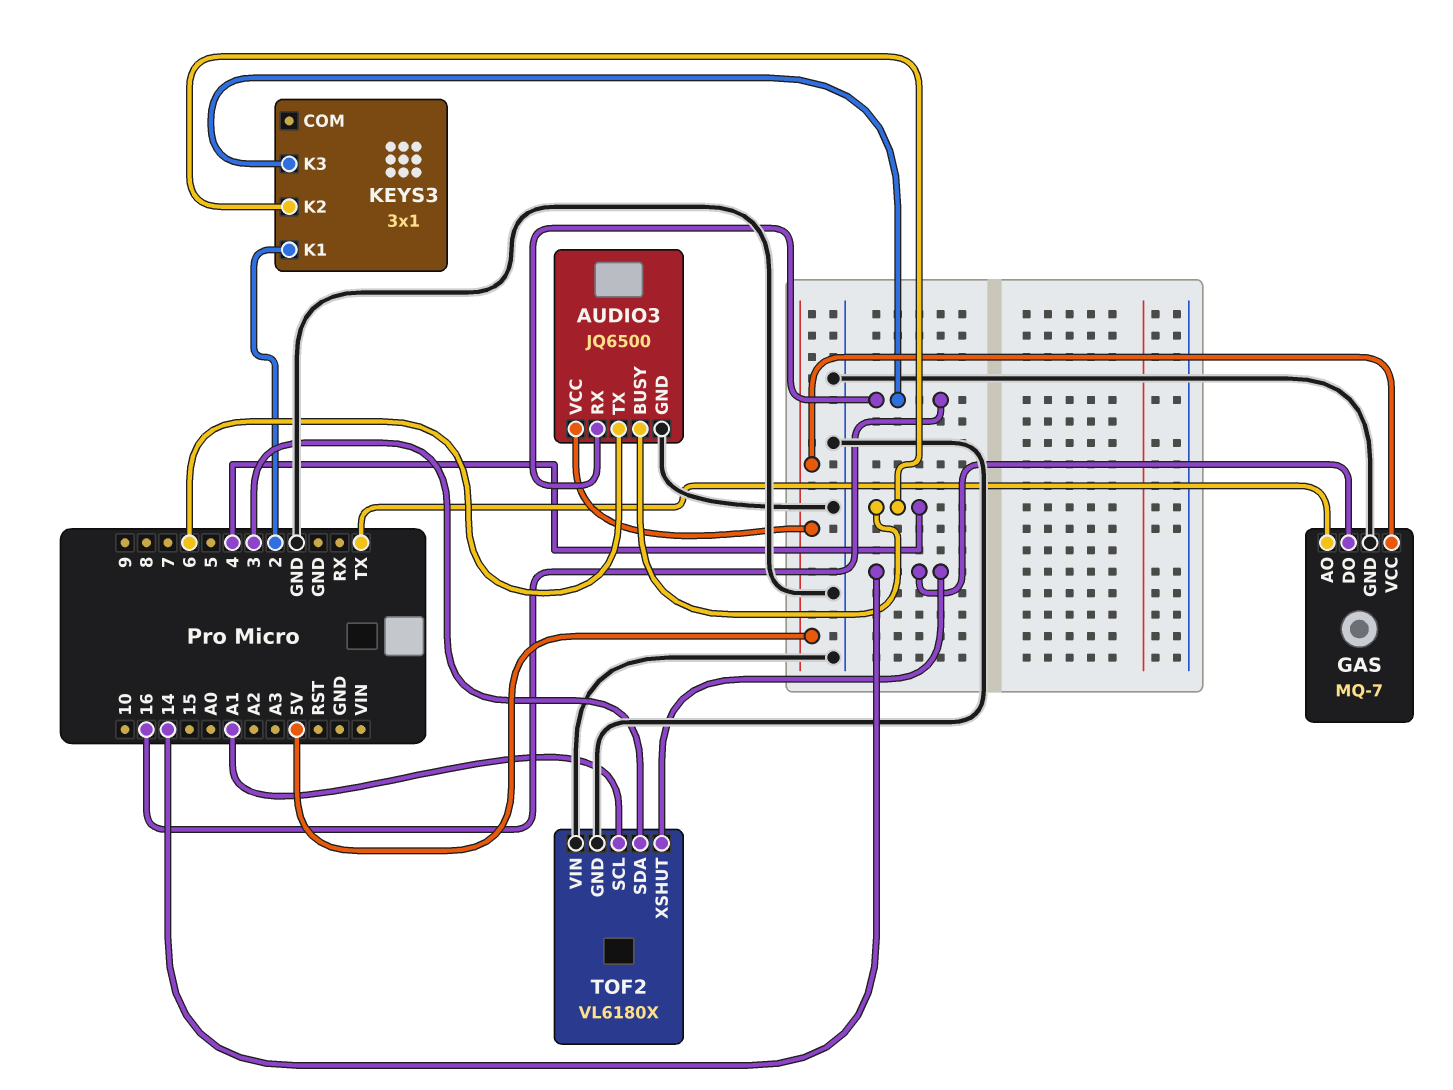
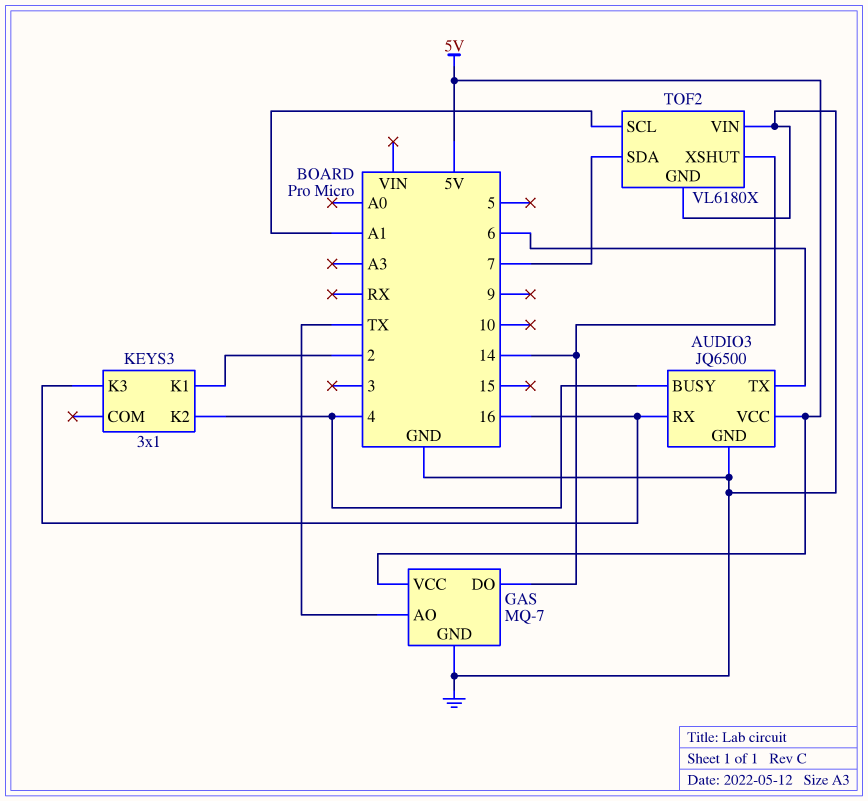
TOF2 pin SDA: 3 -> 7

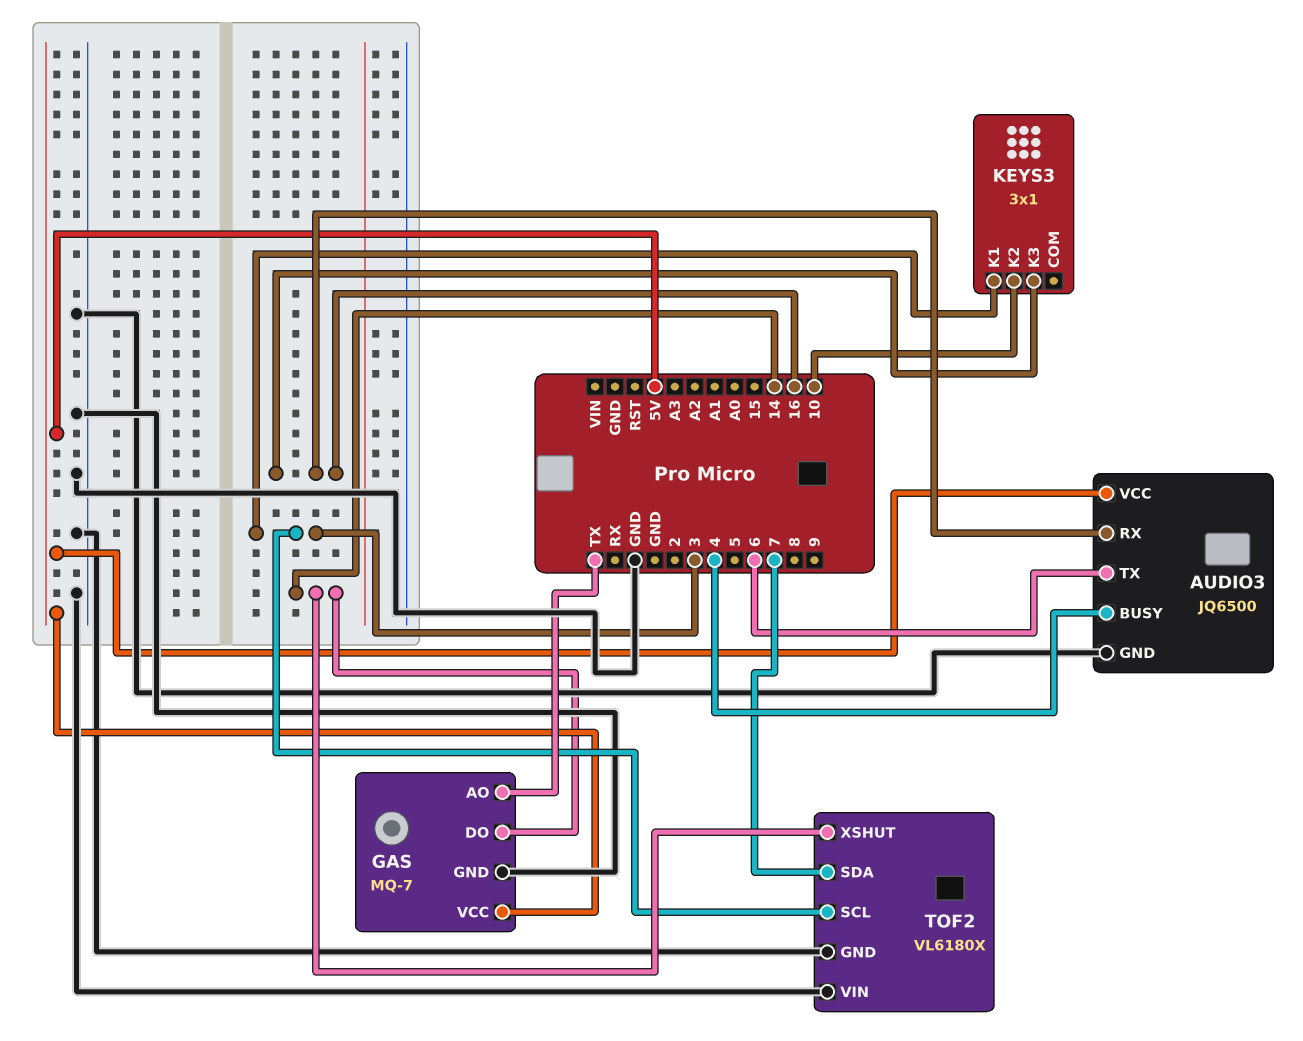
KEYS3 pin K1: 2 -> 3
KEYS3 pin K2: 4 -> 10
TOF2 pin SCL: A1 -> 3

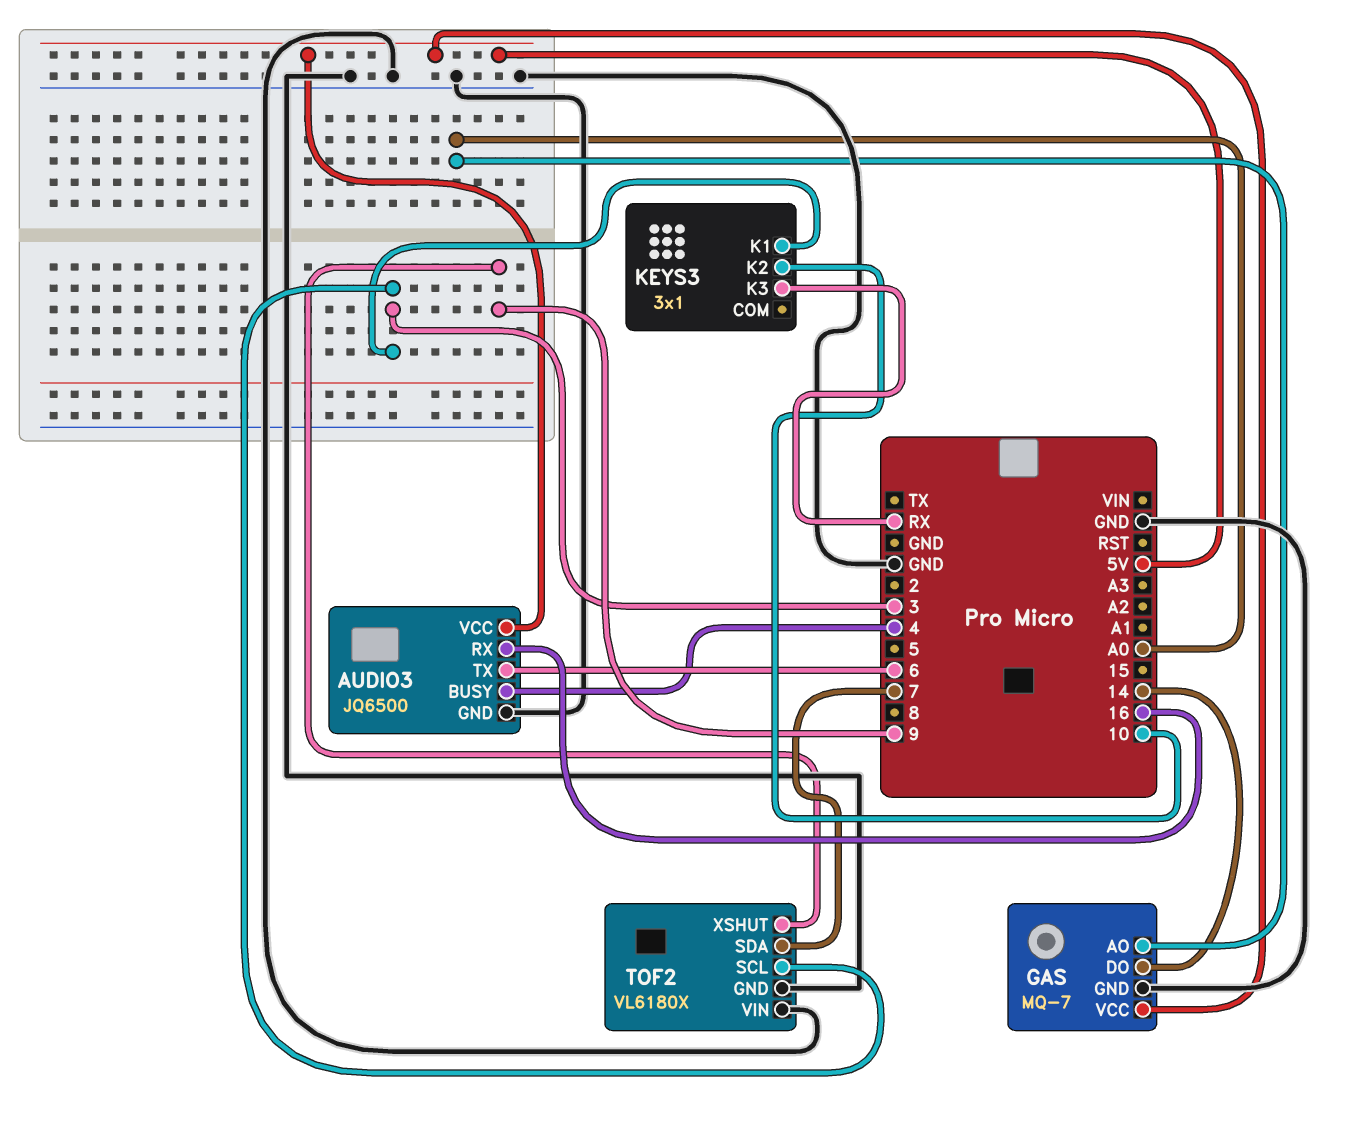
GAS pin AO: TX -> A0
KEYS3 pin K3: 16 -> RX
TOF2 pin XSHUT: 14 -> 9

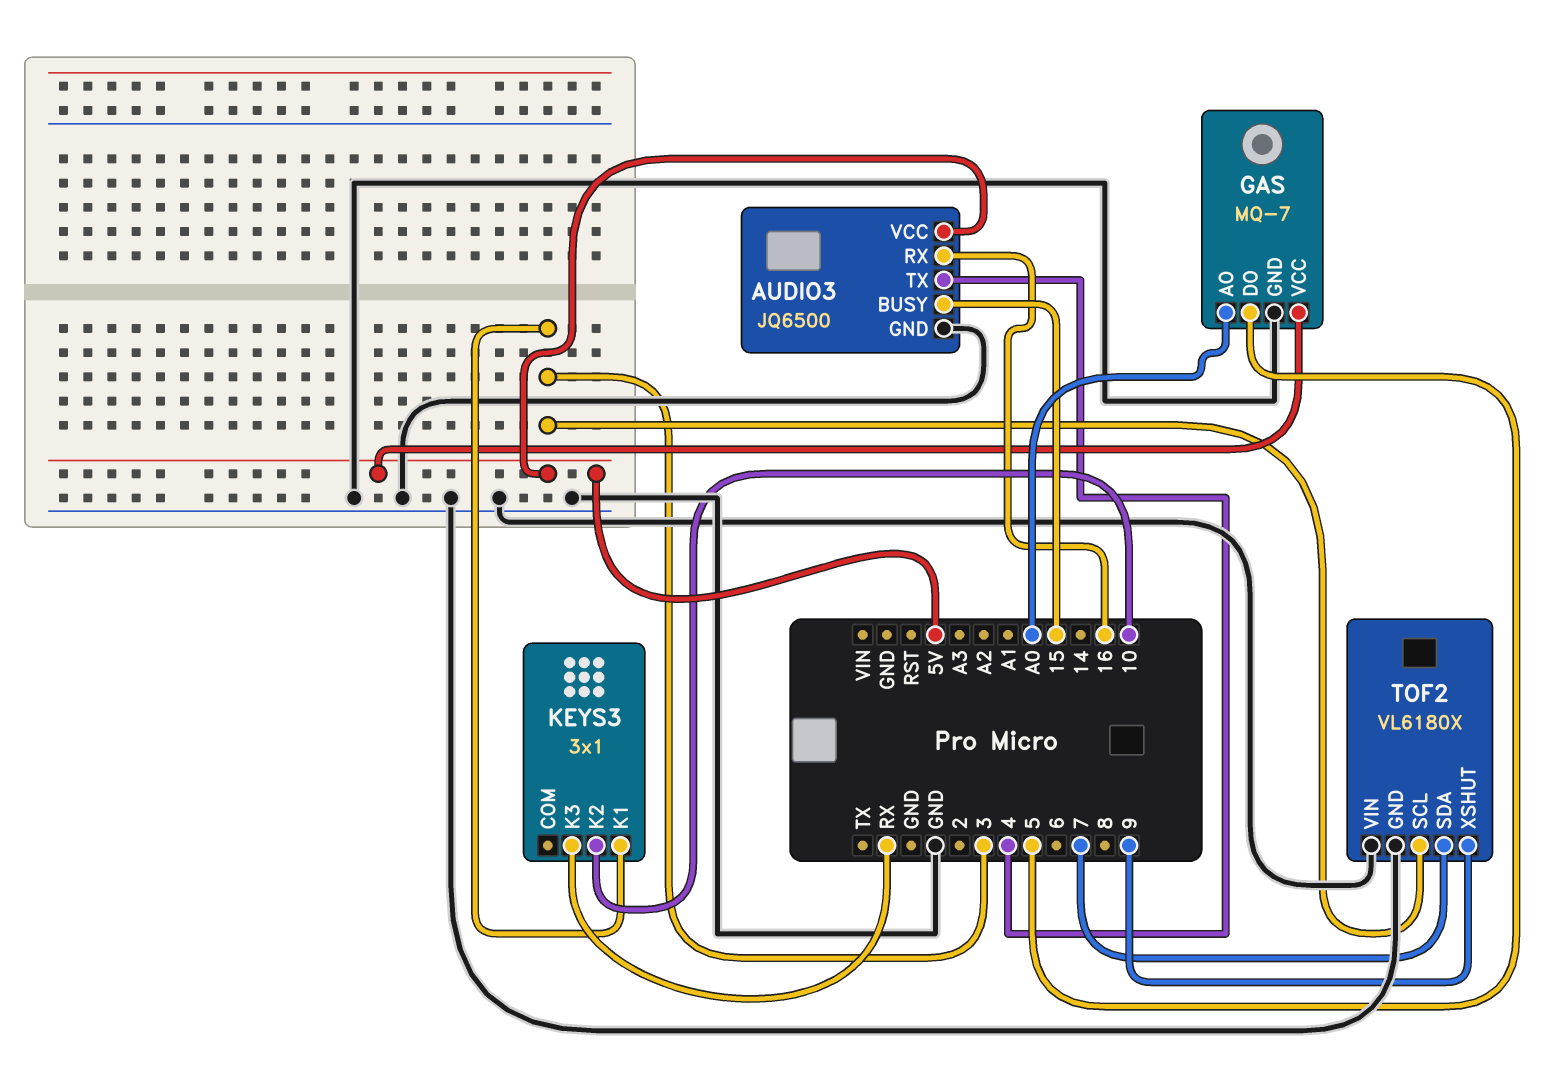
AUDIO3 pin BUSY: 4 -> 15
AUDIO3 pin TX: 6 -> 4
GAS pin DO: 14 -> 5

